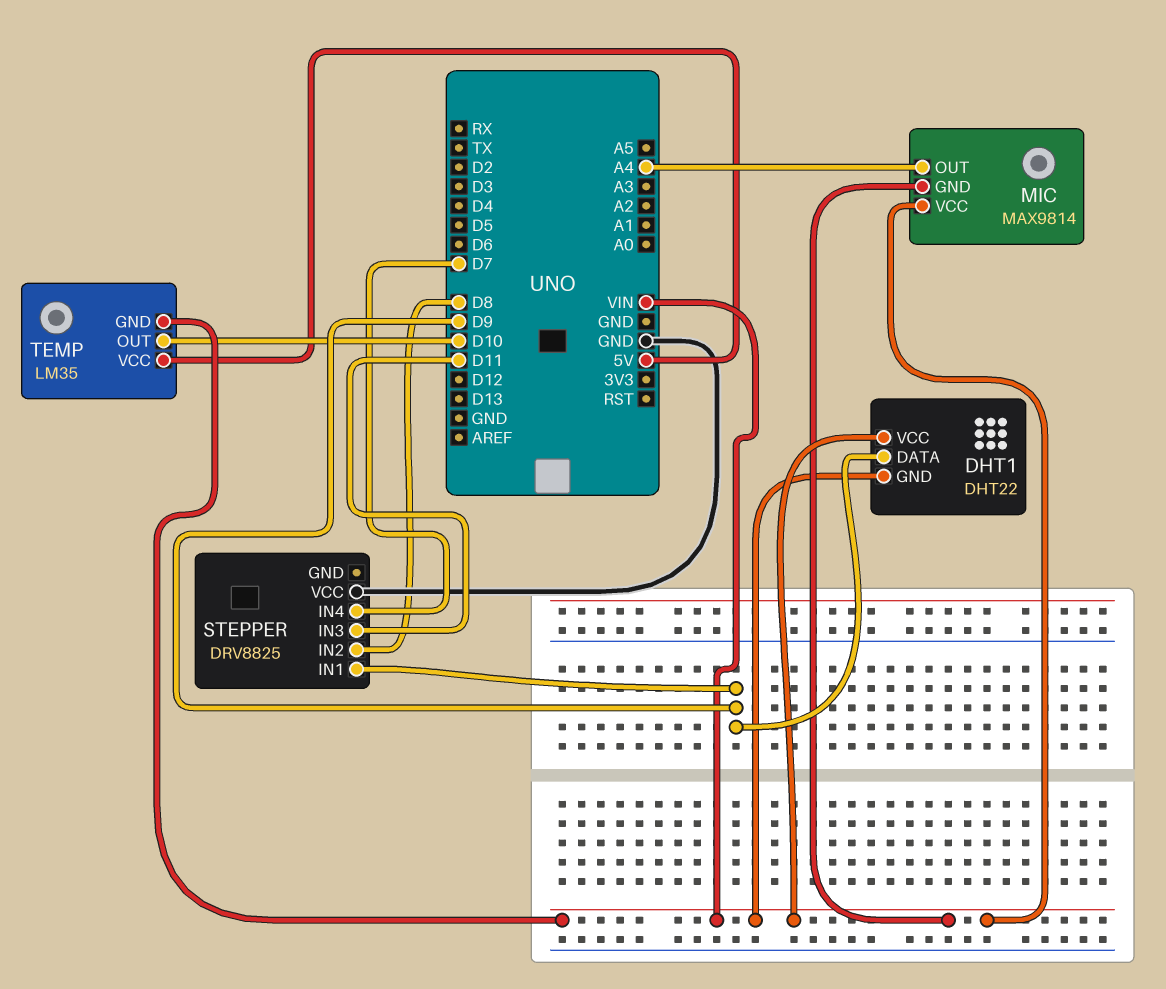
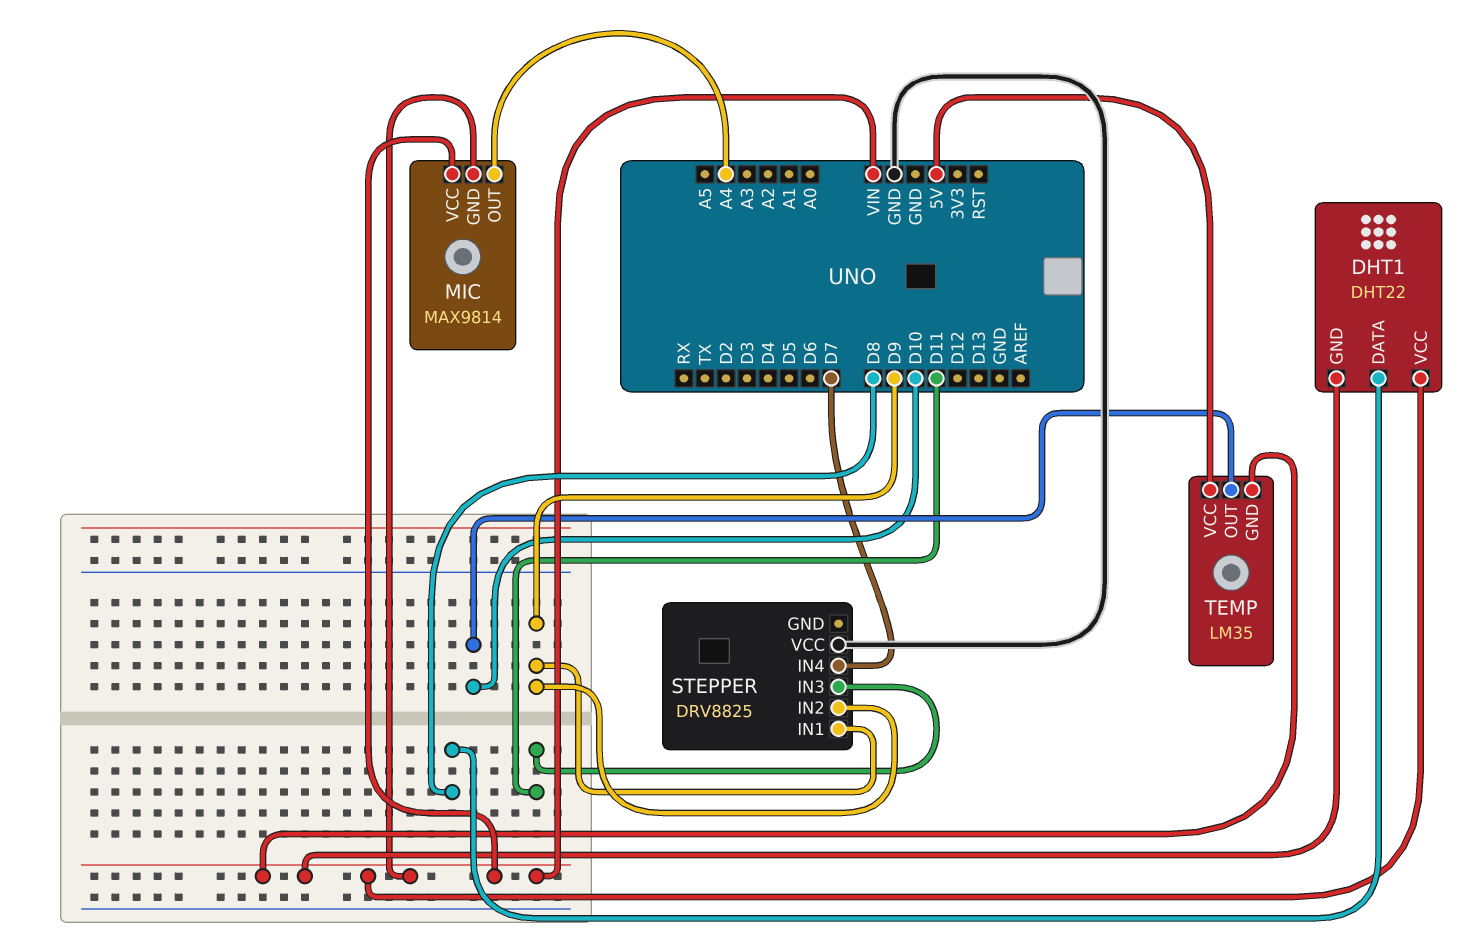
DHT1 pin DATA: D9 -> D8
STEPPER pin IN2: D8 -> D9

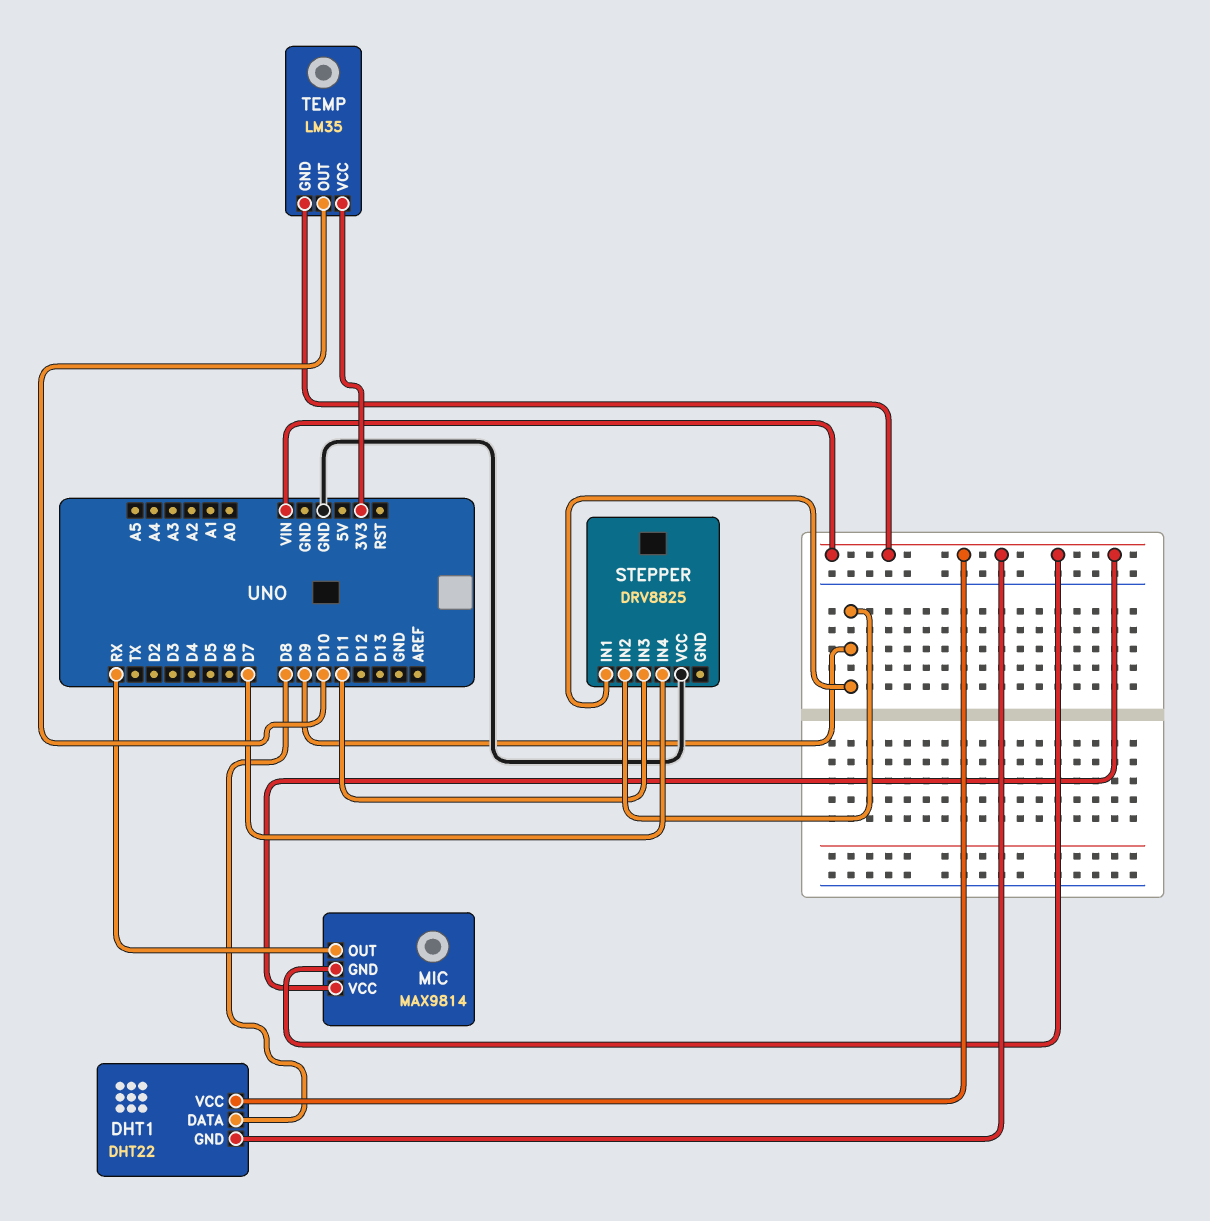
MIC pin OUT: A4 -> RX
TEMP pin VCC: 5V -> 3V3

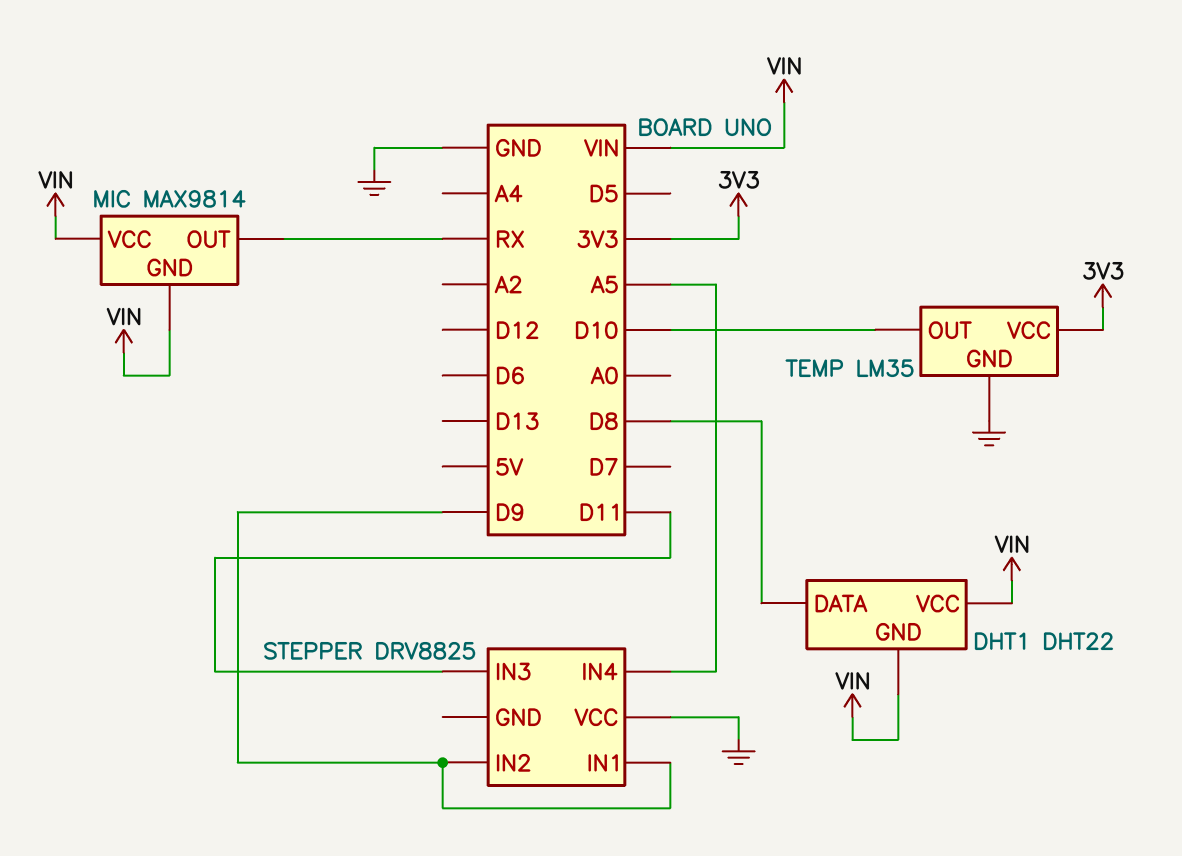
STEPPER pin IN4: D7 -> A5
TEMP pin GND: VIN -> GND

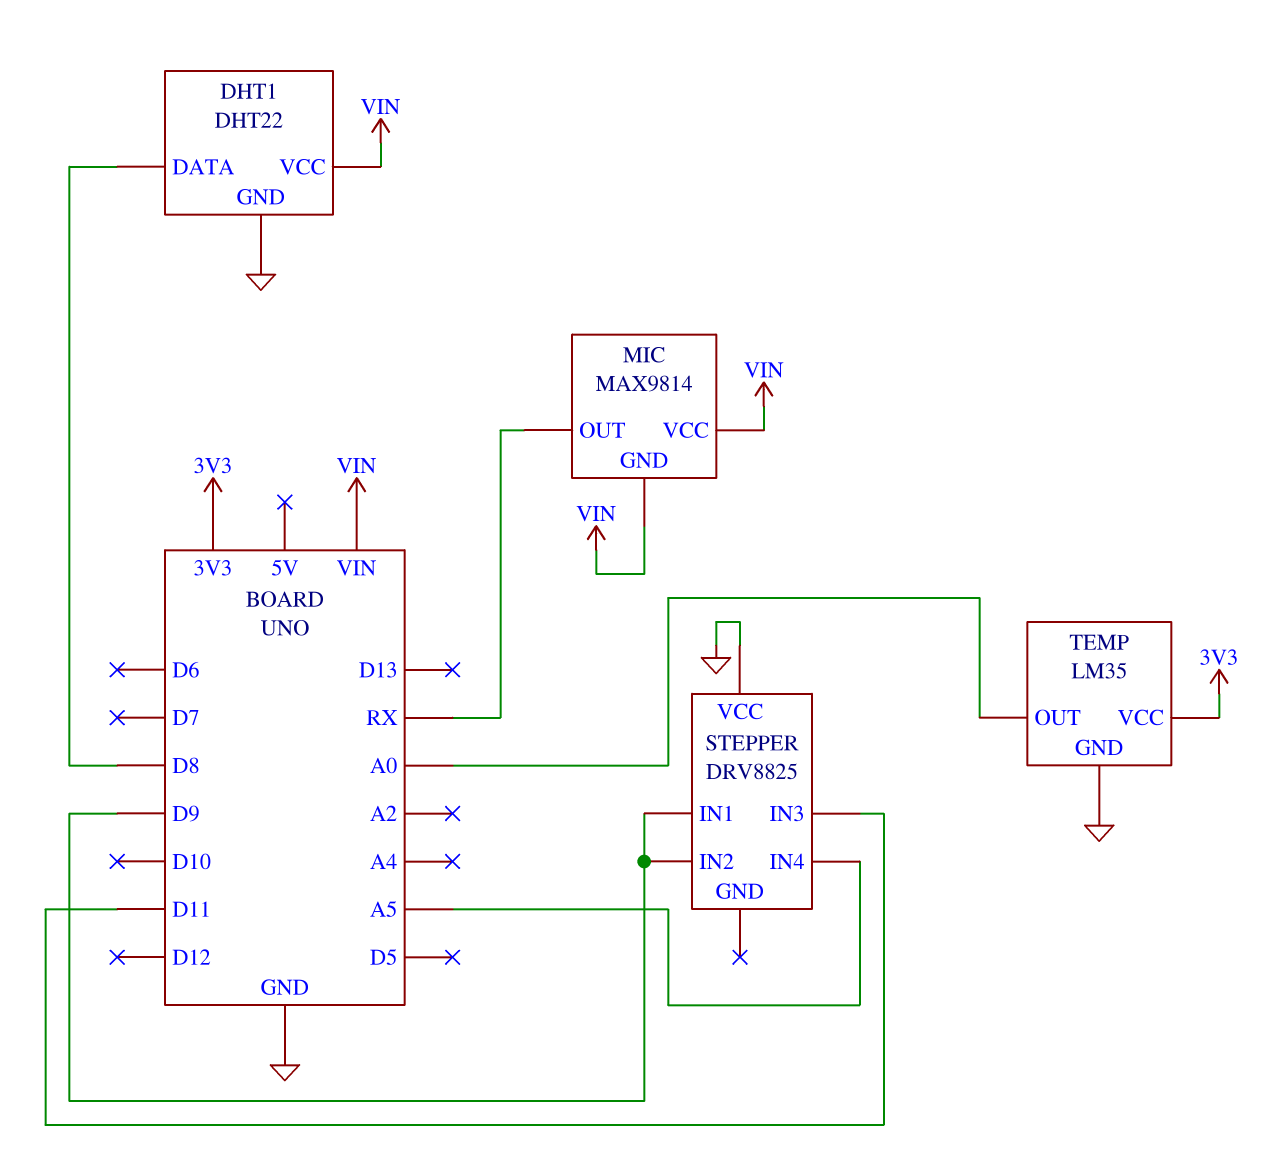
DHT1 pin GND: VIN -> GND
TEMP pin OUT: D10 -> A0

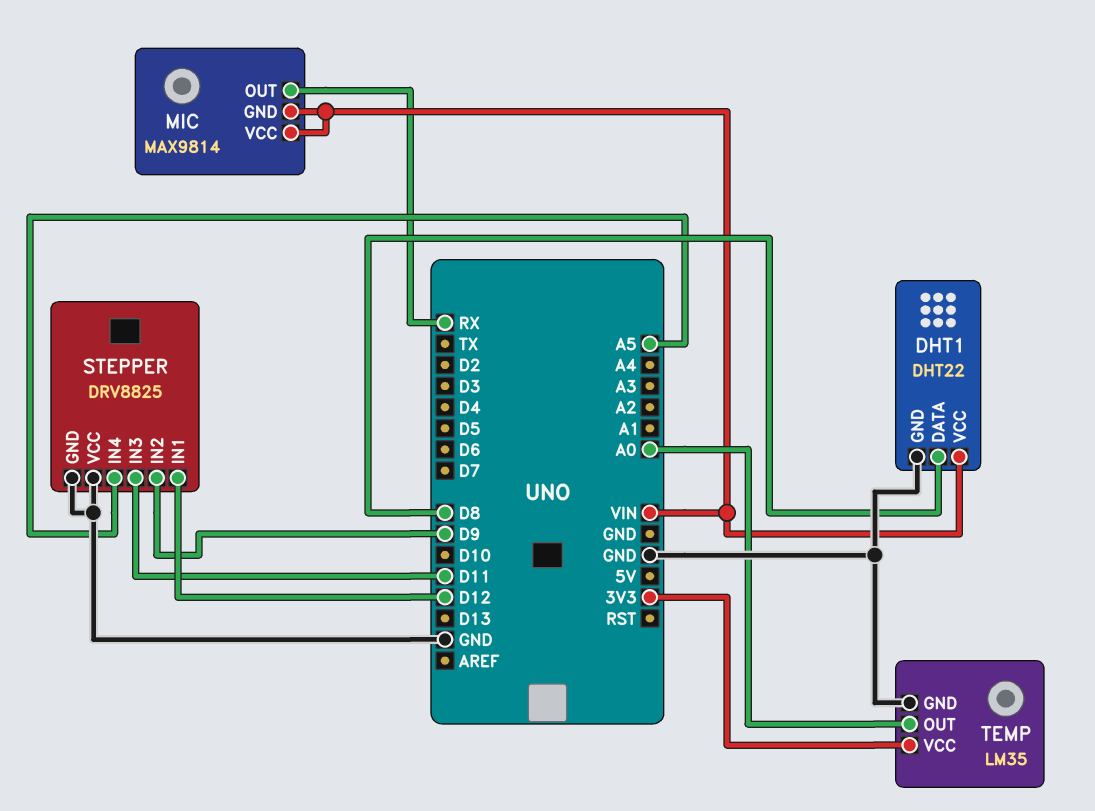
STEPPER pin GND: none -> GND
STEPPER pin IN1: D9 -> D12

